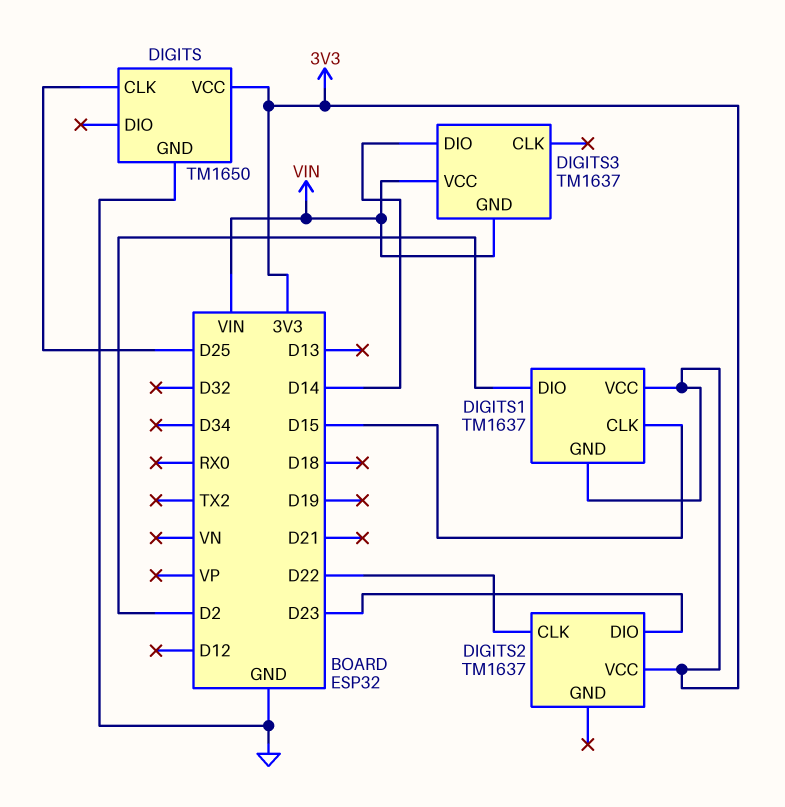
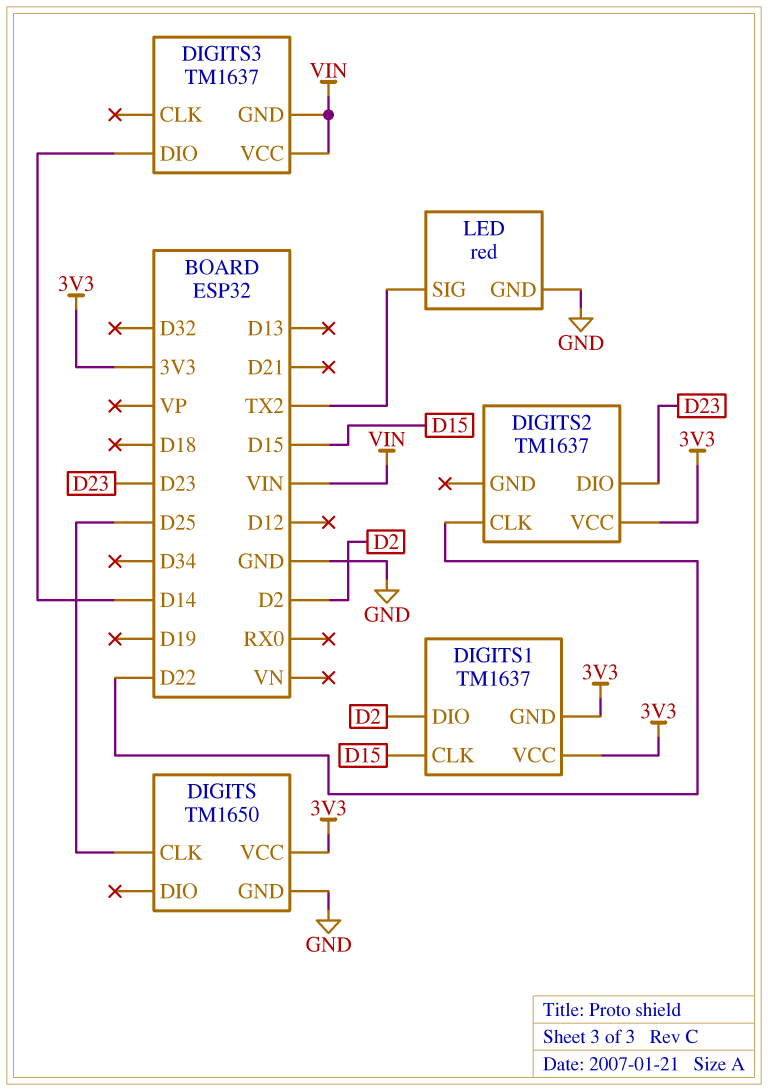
LED: none -> red
LED pin GND: none -> GND
LED pin SIG: none -> TX2

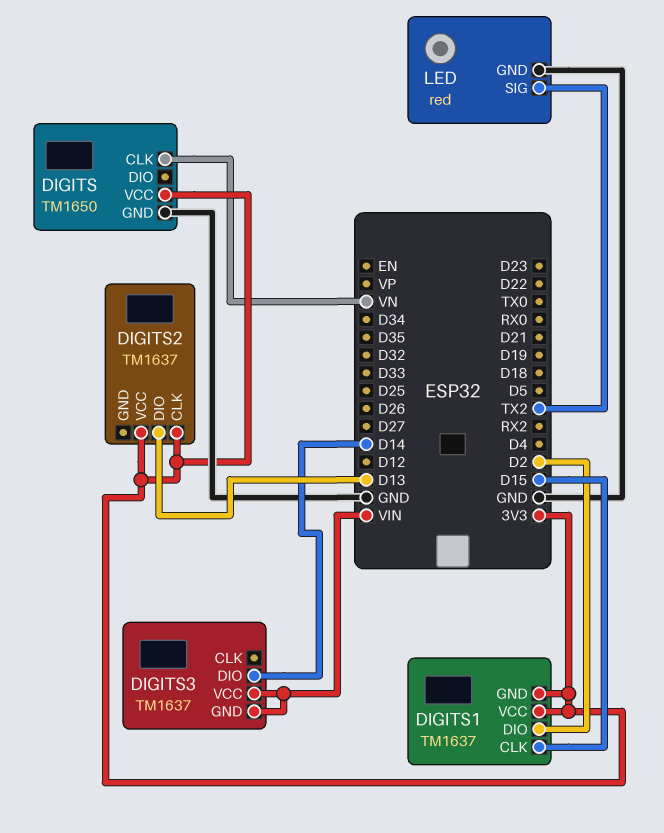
DIGITS pin CLK: D25 -> VN
DIGITS2 pin CLK: D22 -> 3V3
DIGITS2 pin DIO: D23 -> D13

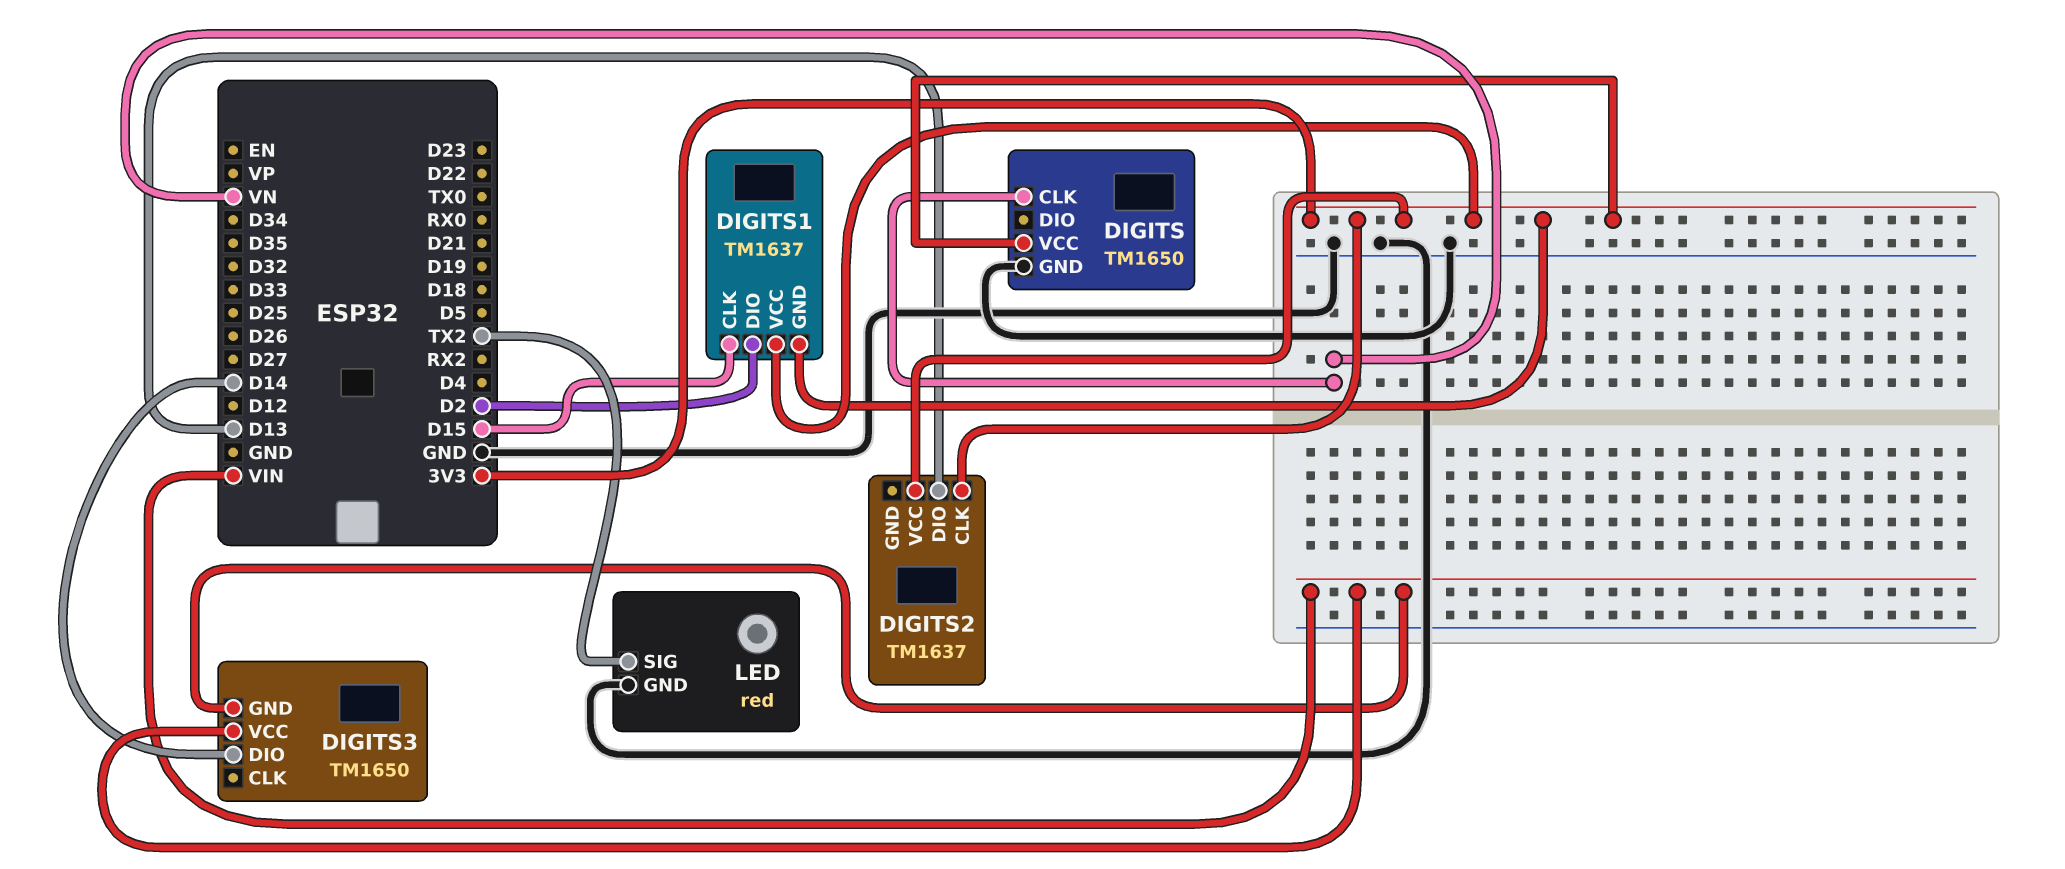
DIGITS3: TM1637 -> TM1650

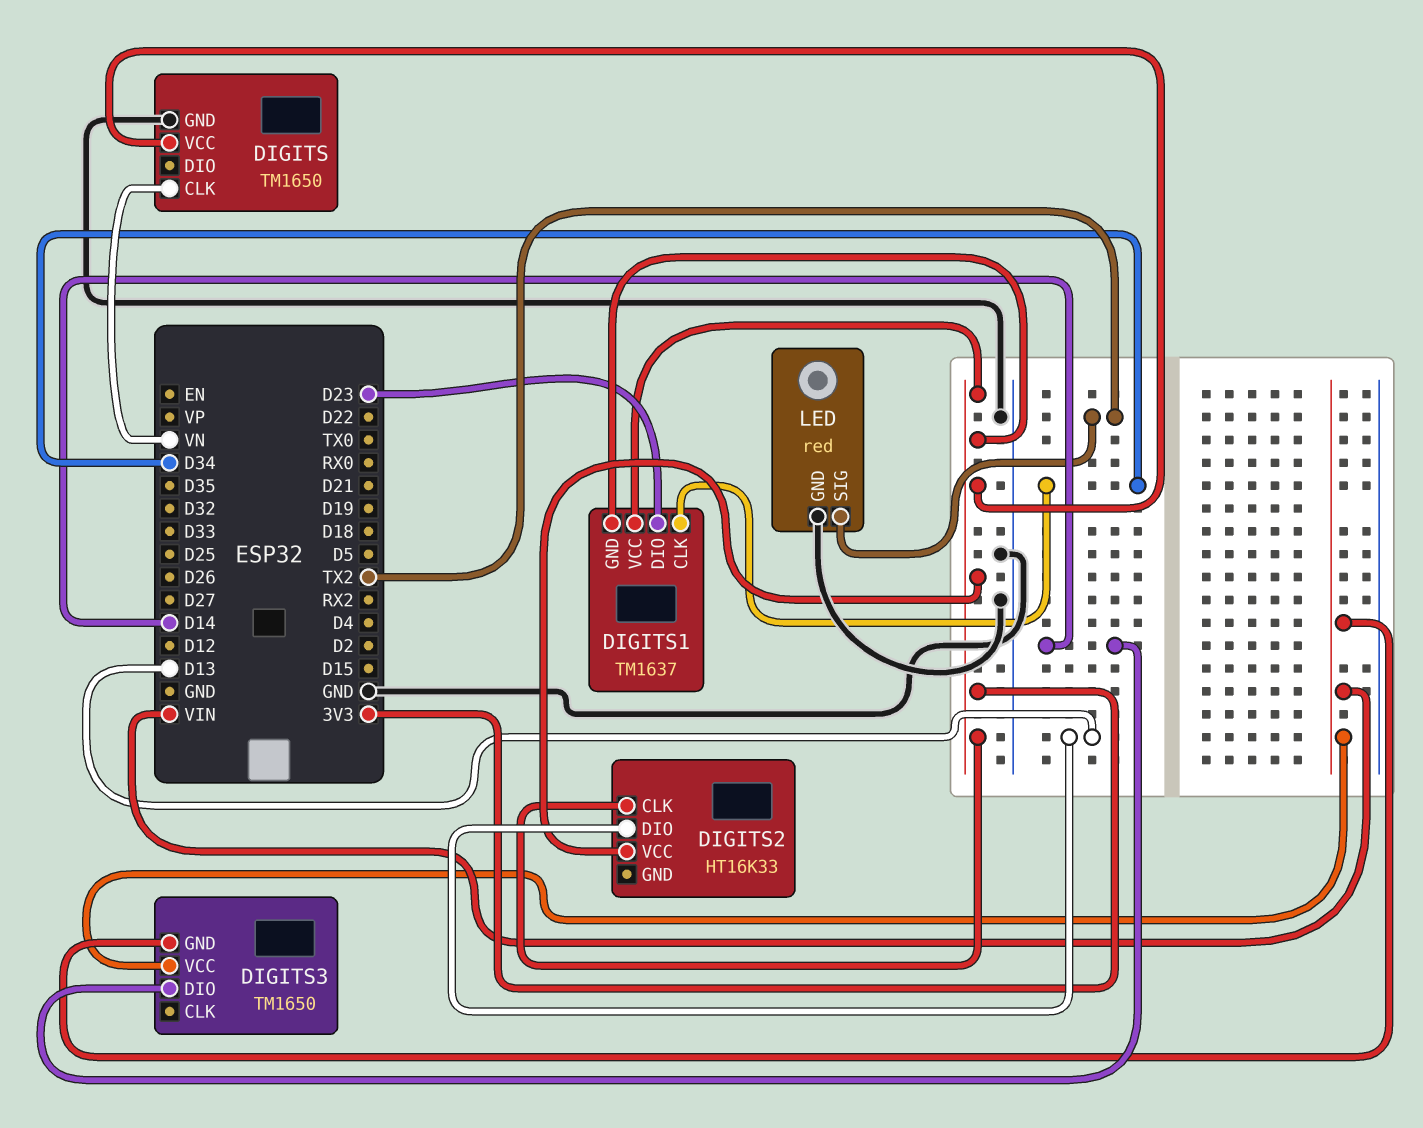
DIGITS1 pin CLK: D15 -> D34
DIGITS1 pin DIO: D2 -> D23
DIGITS2: TM1637 -> HT16K33

